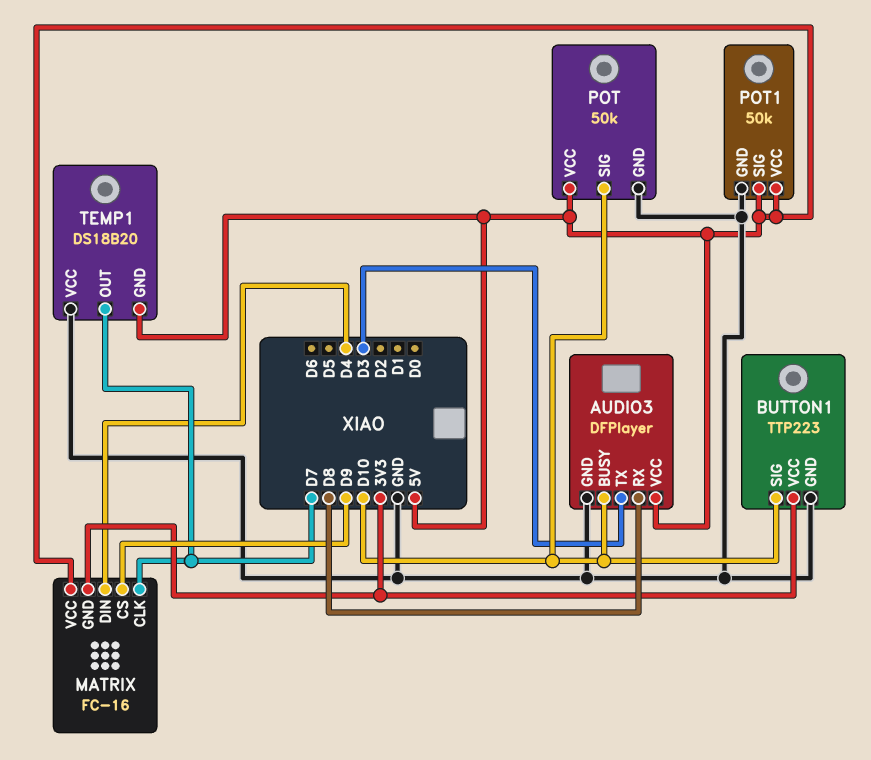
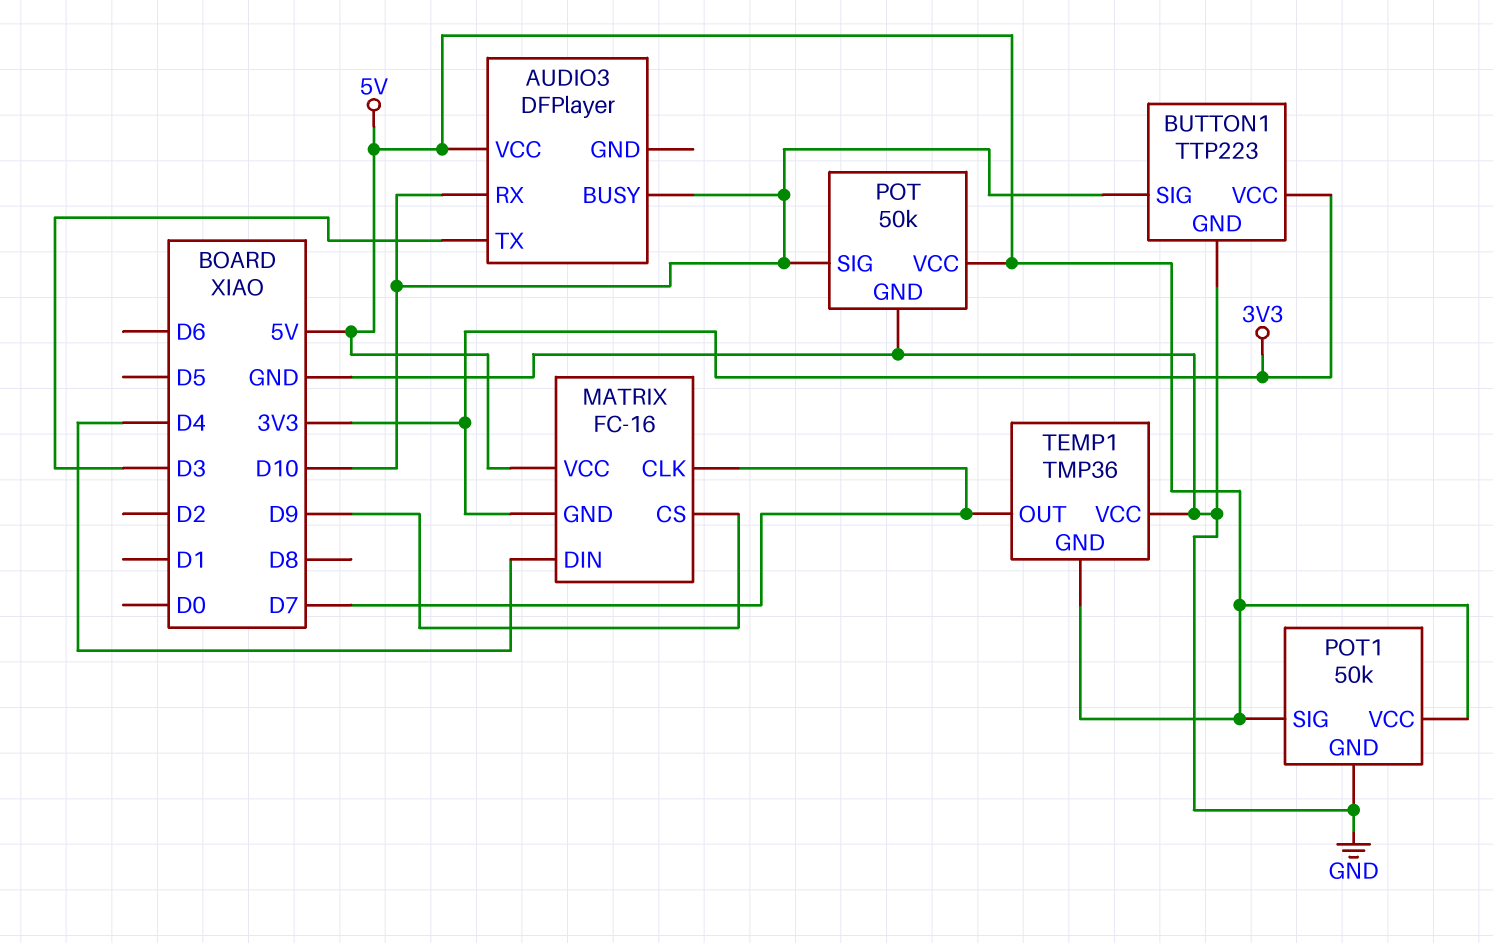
AUDIO3 pin GND: GND -> none
AUDIO3 pin RX: D8 -> D10
TEMP1: DS18B20 -> TMP36

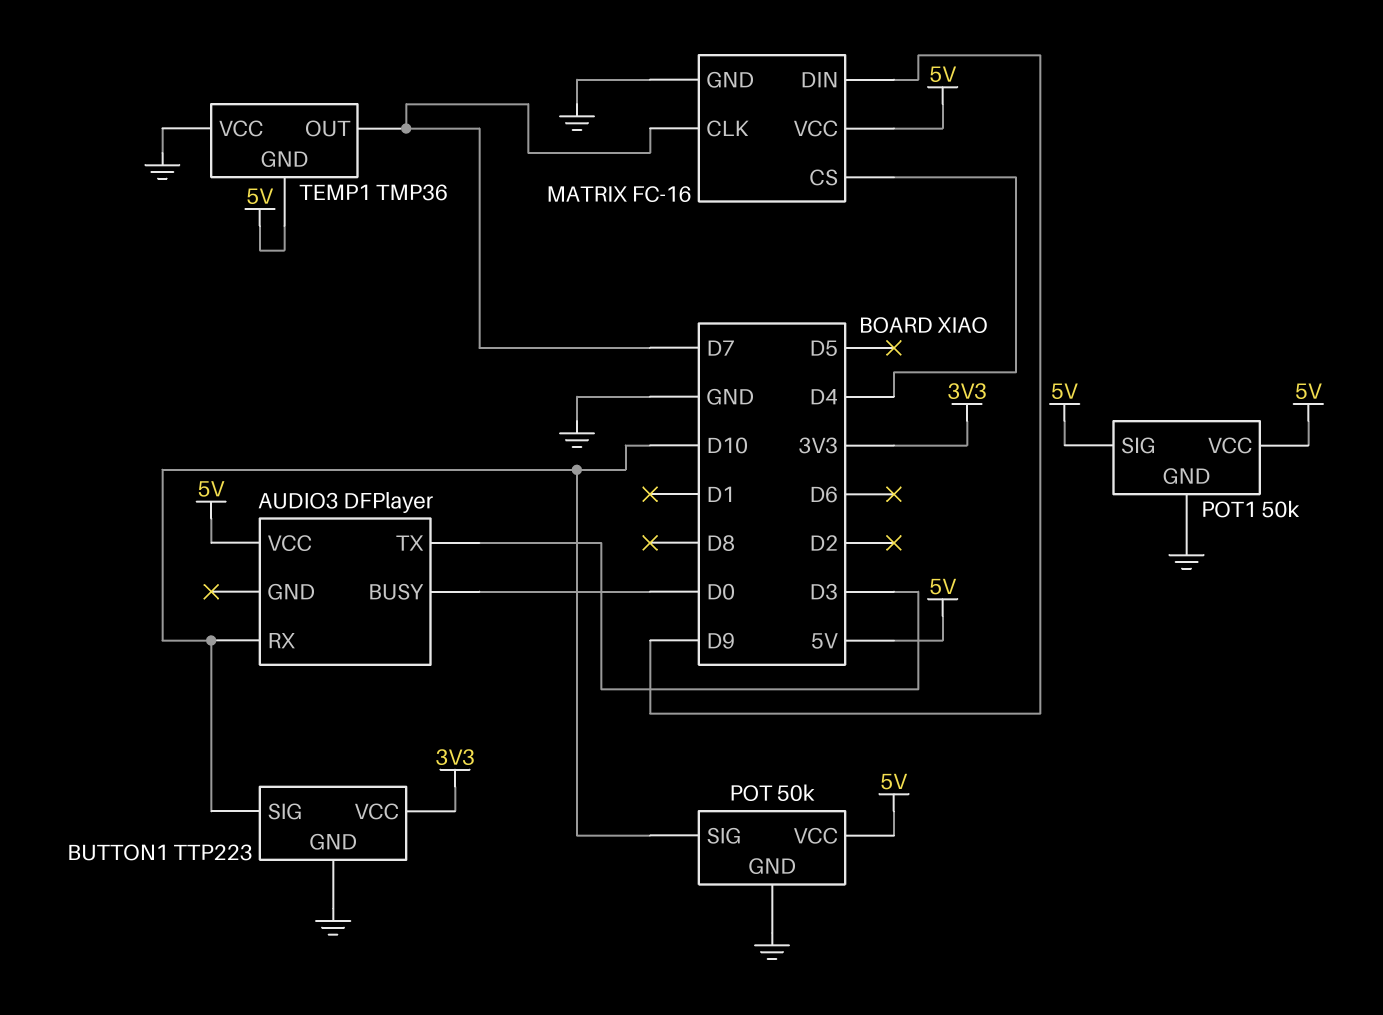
AUDIO3 pin BUSY: D10 -> D0
MATRIX pin CS: D9 -> D4
MATRIX pin DIN: D4 -> D9
MATRIX pin GND: 3V3 -> GND

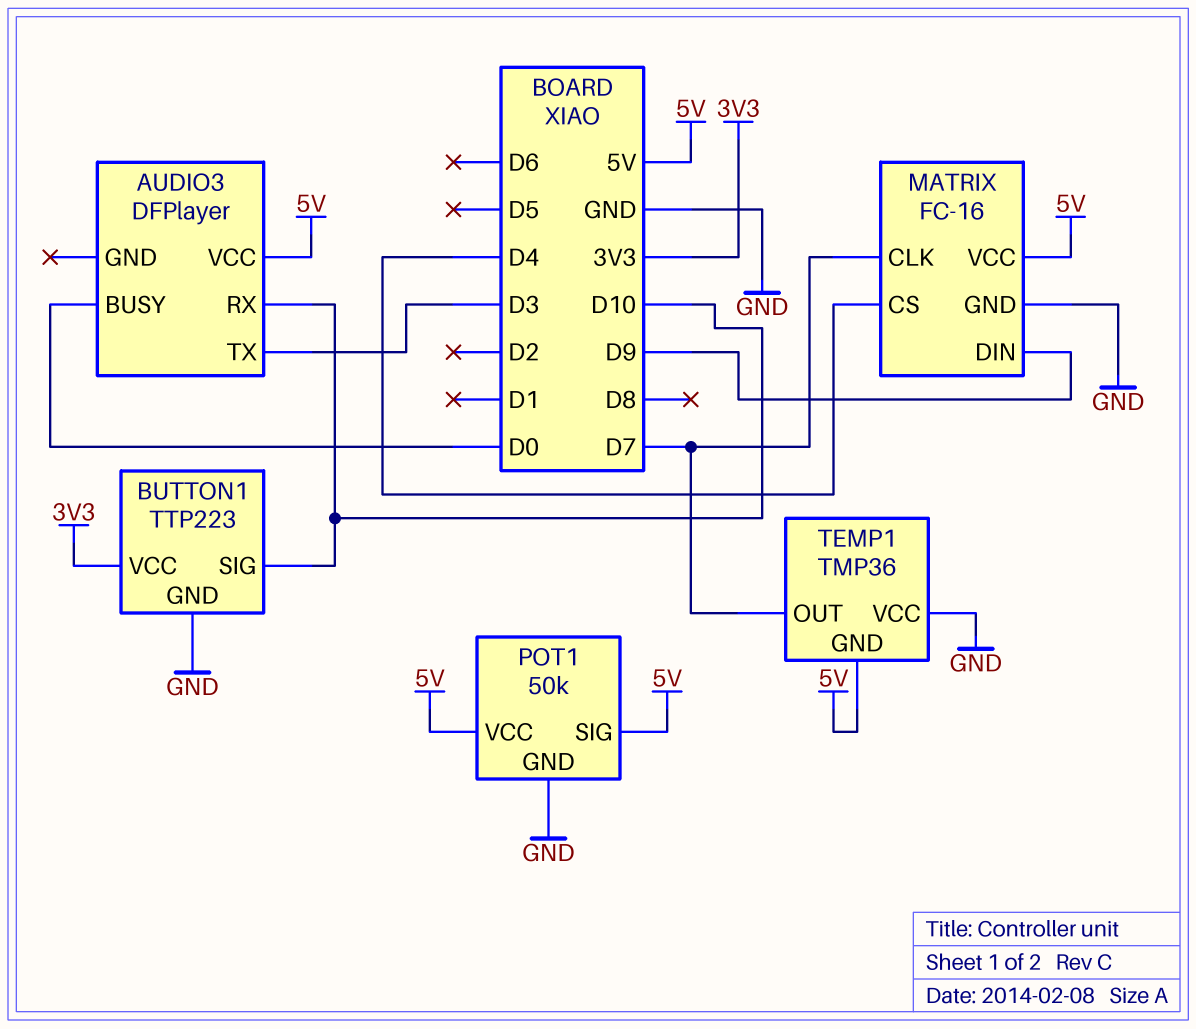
POT: 50k -> none
POT pin GND: GND -> none
POT pin SIG: D10 -> none
POT pin VCC: 5V -> none

